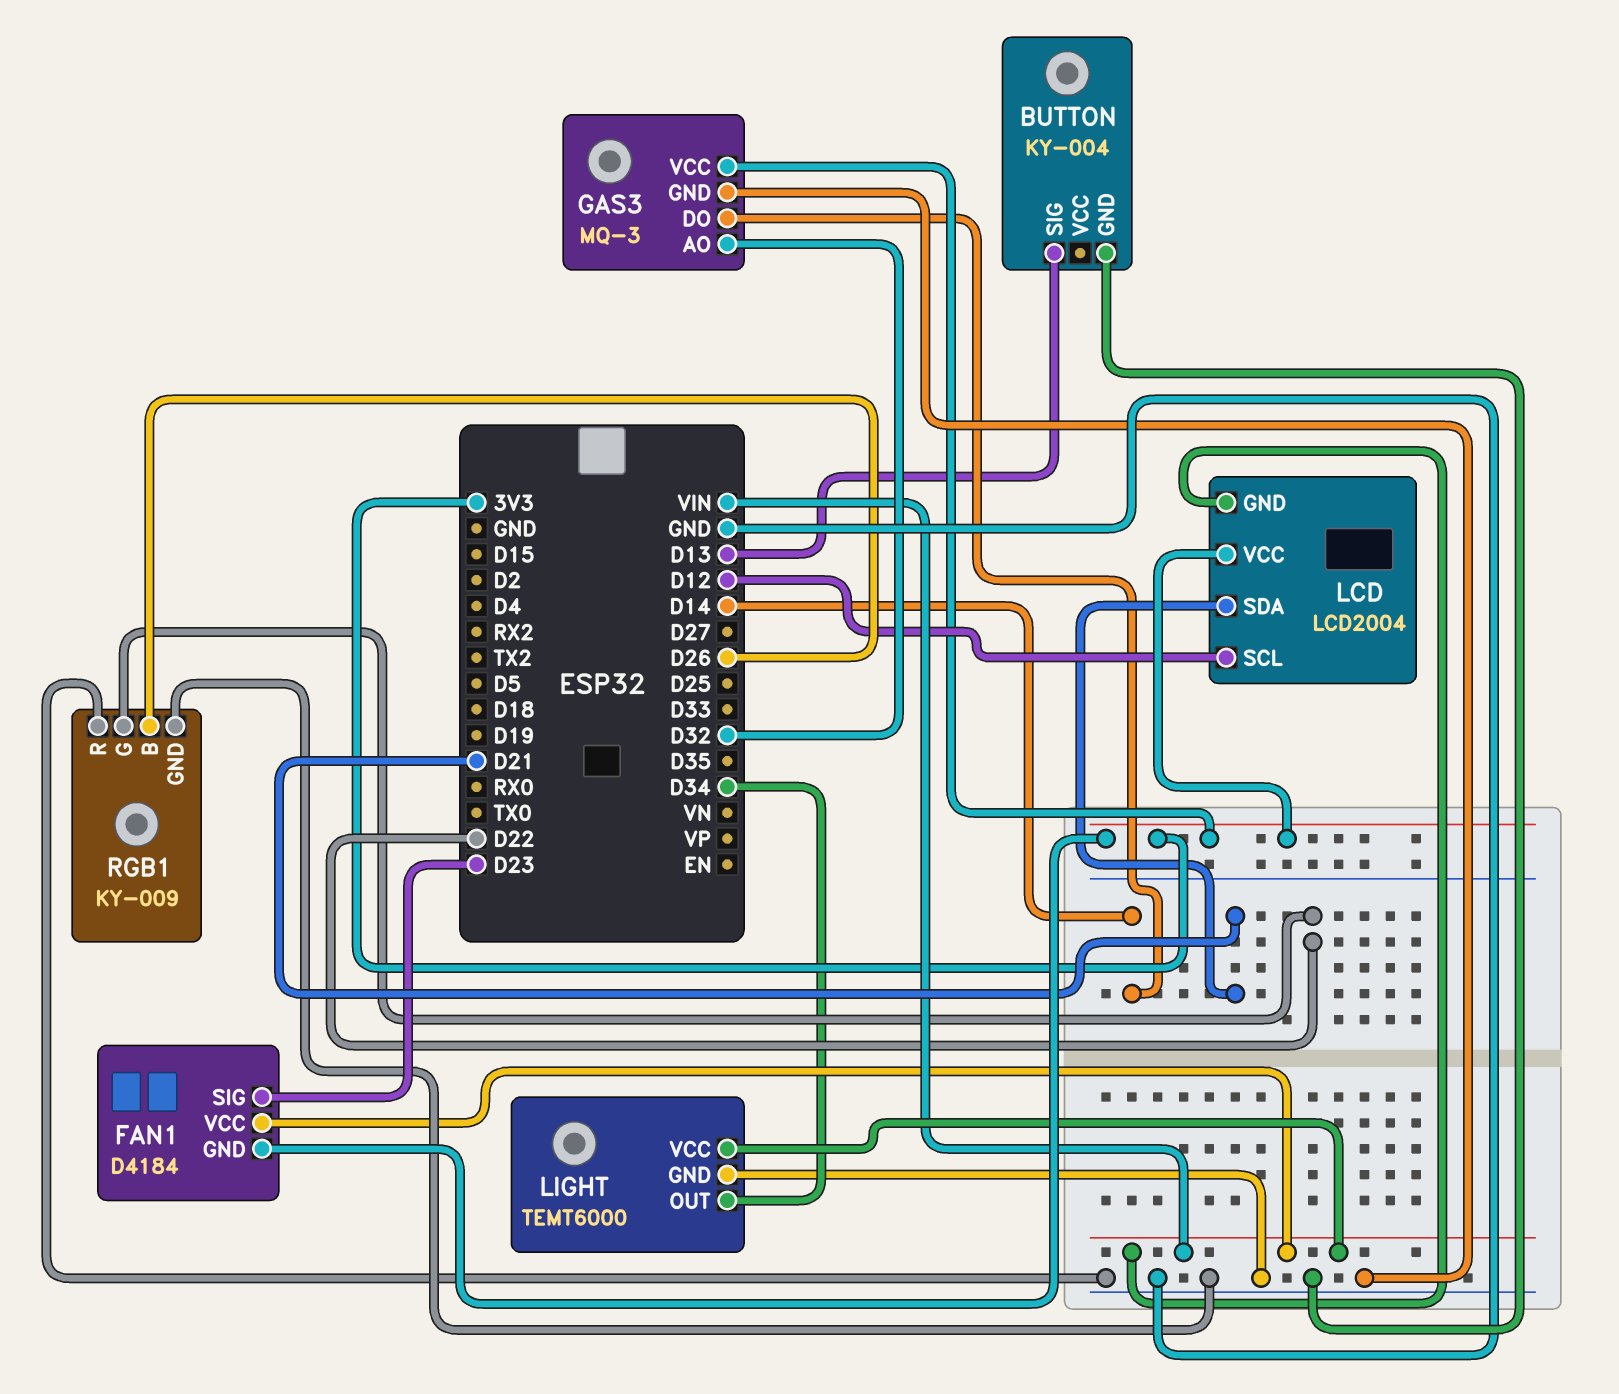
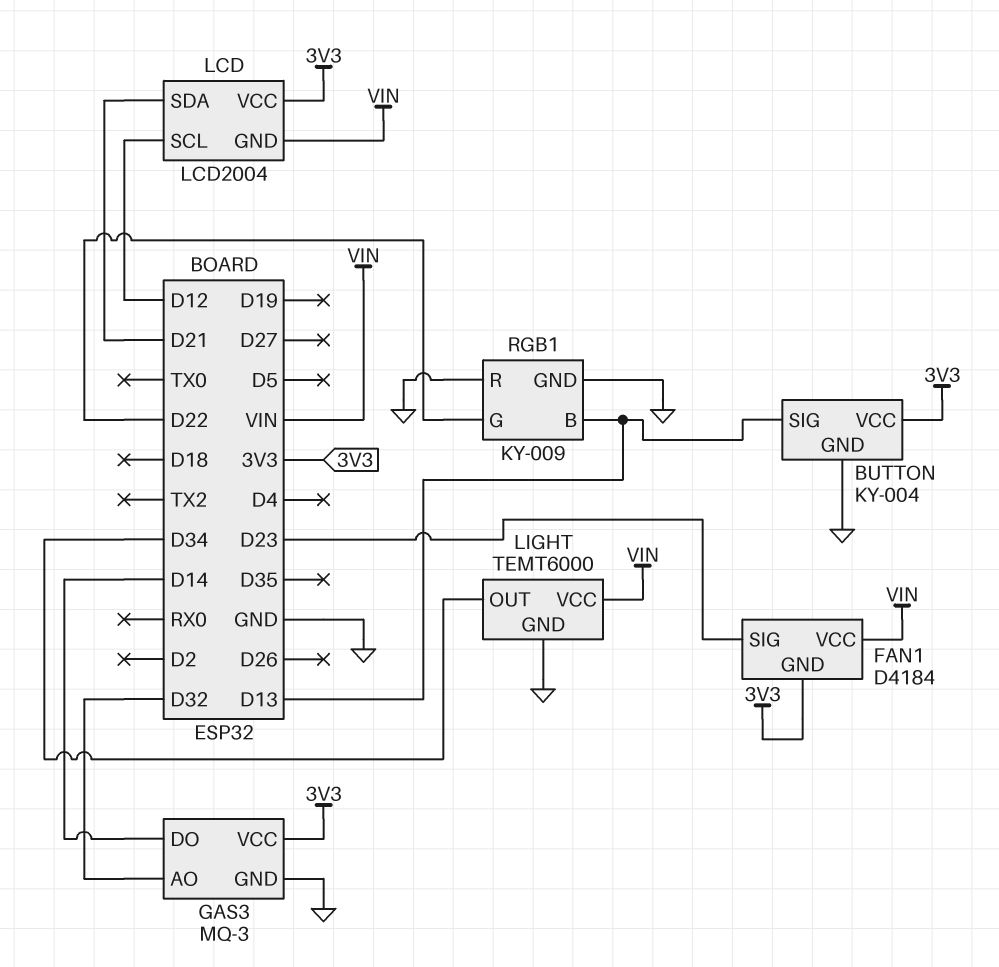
BUTTON pin VCC: none -> 3V3
RGB1 pin B: D26 -> D13

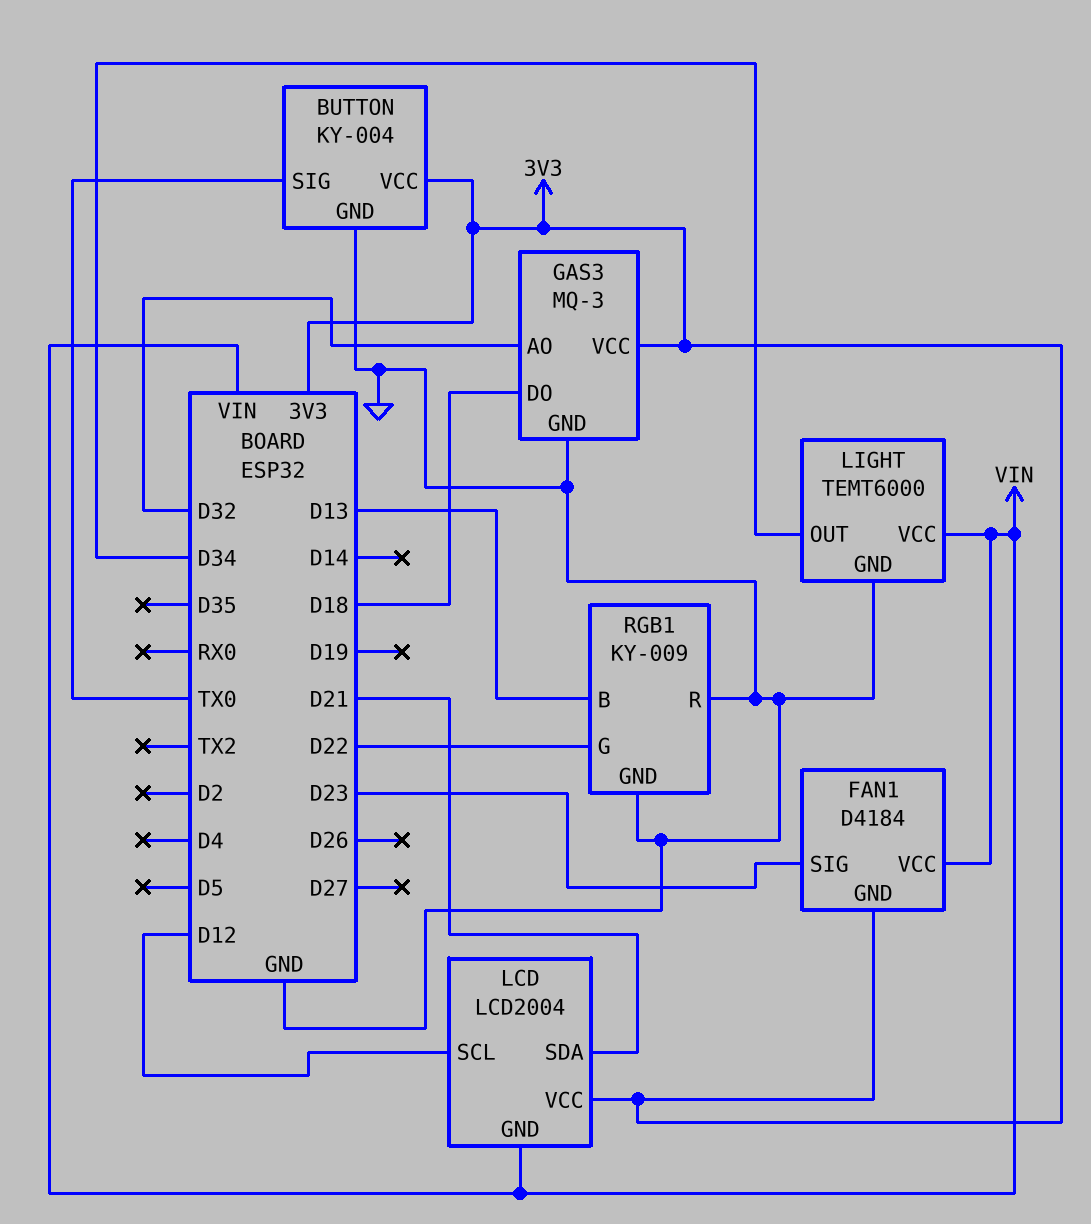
BUTTON pin SIG: D13 -> TX0
GAS3 pin DO: D14 -> D18

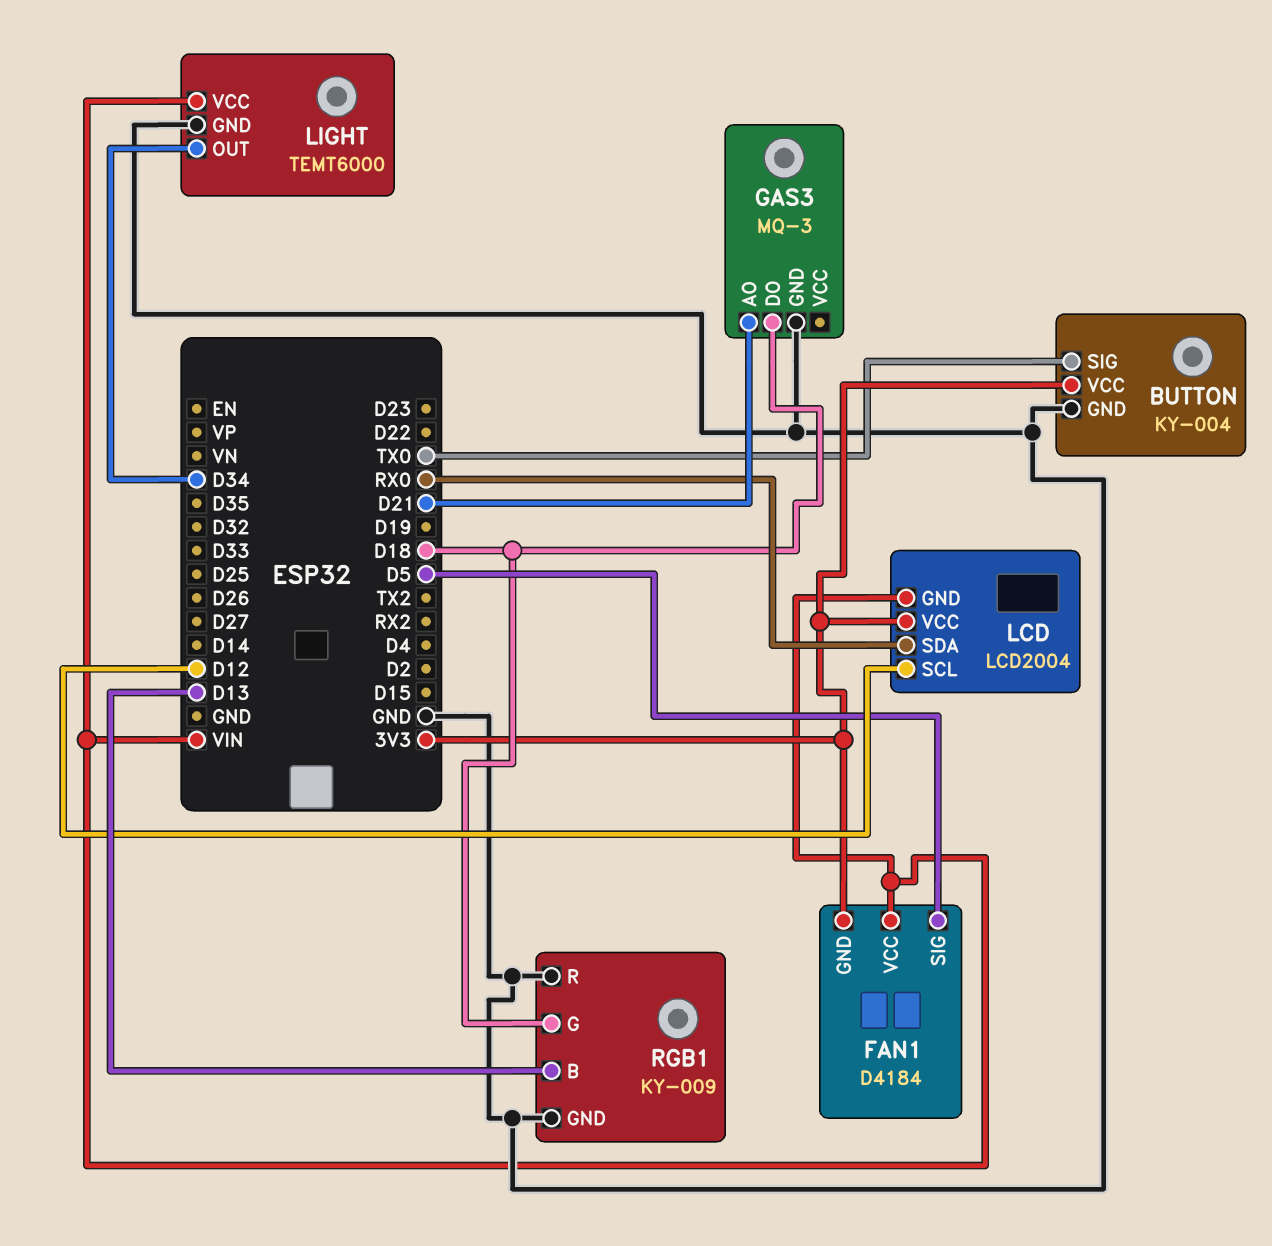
FAN1 pin SIG: D23 -> D5
GAS3 pin AO: D32 -> D21
GAS3 pin VCC: 3V3 -> none
LCD pin SDA: D21 -> RX0
RGB1 pin G: D22 -> D18

